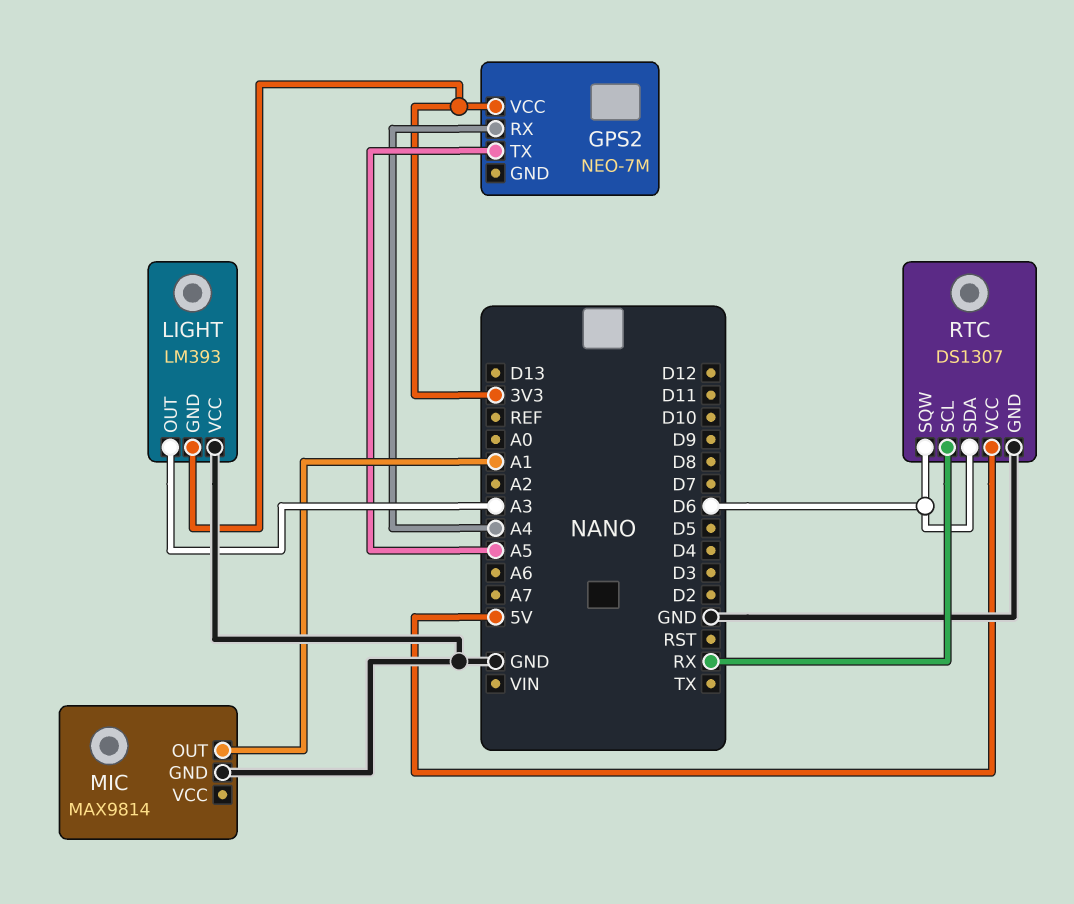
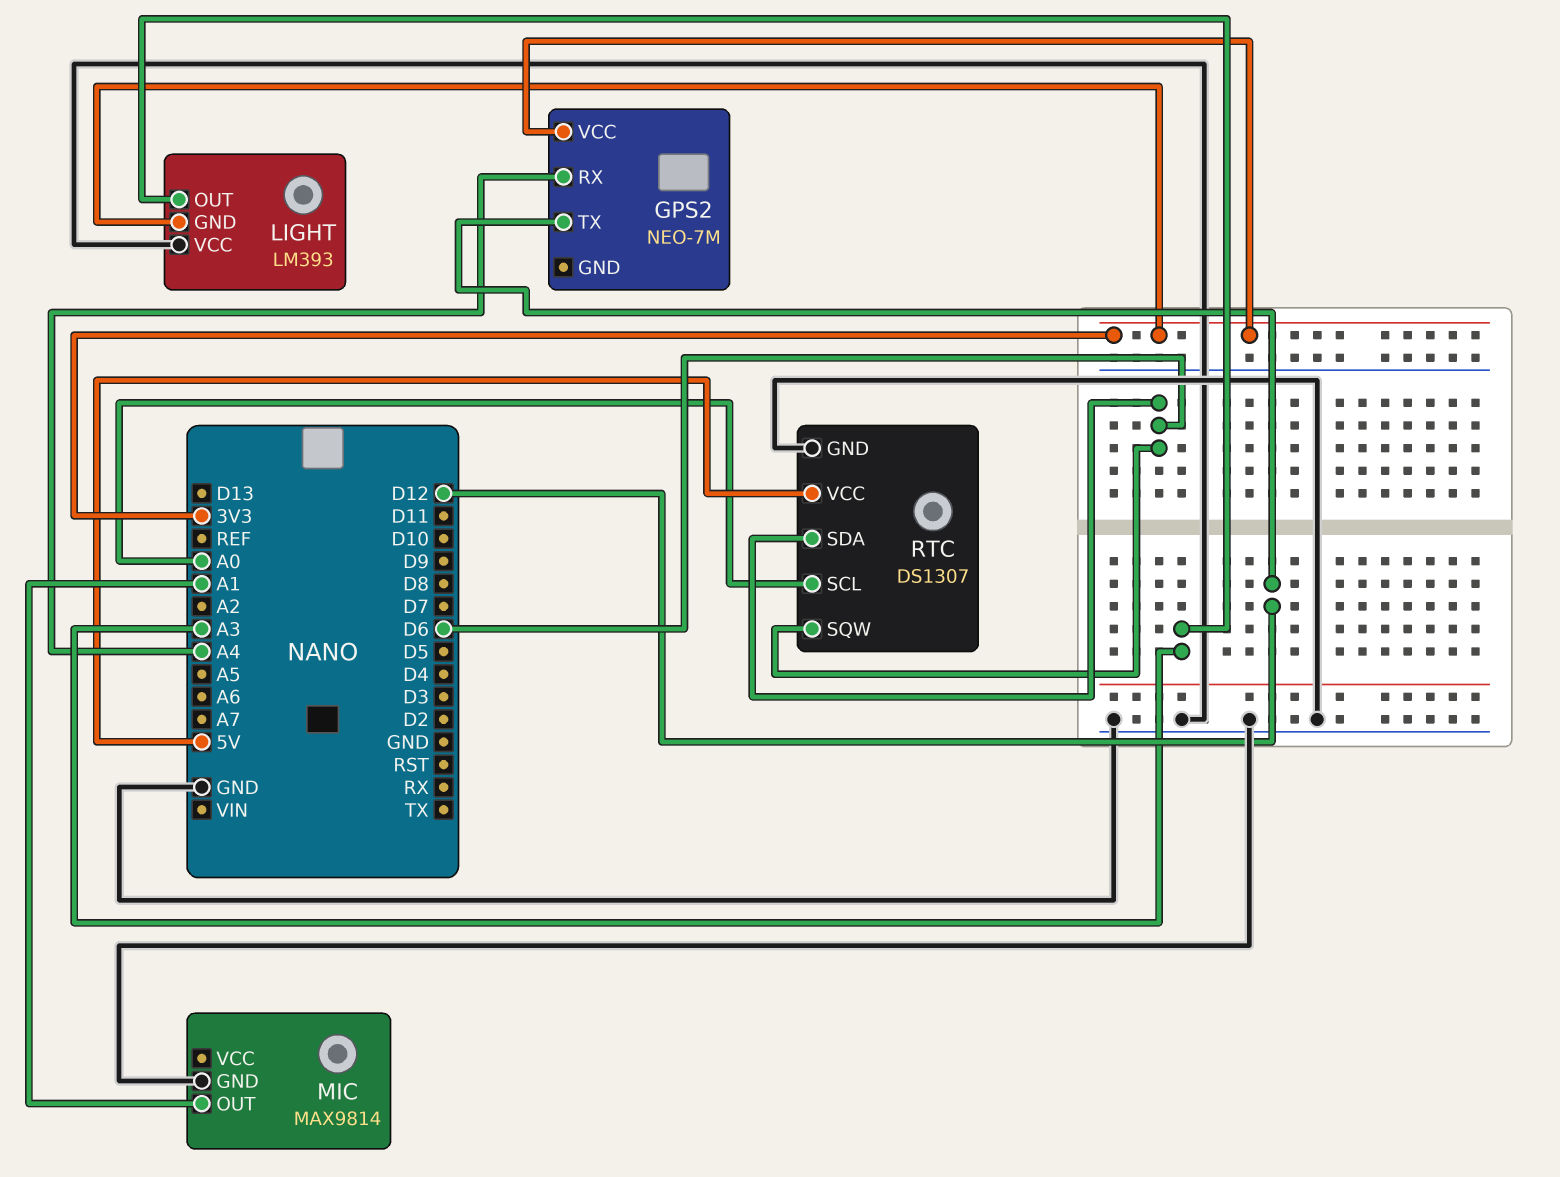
GPS2 pin TX: A5 -> D12
RTC pin SCL: RX -> A0

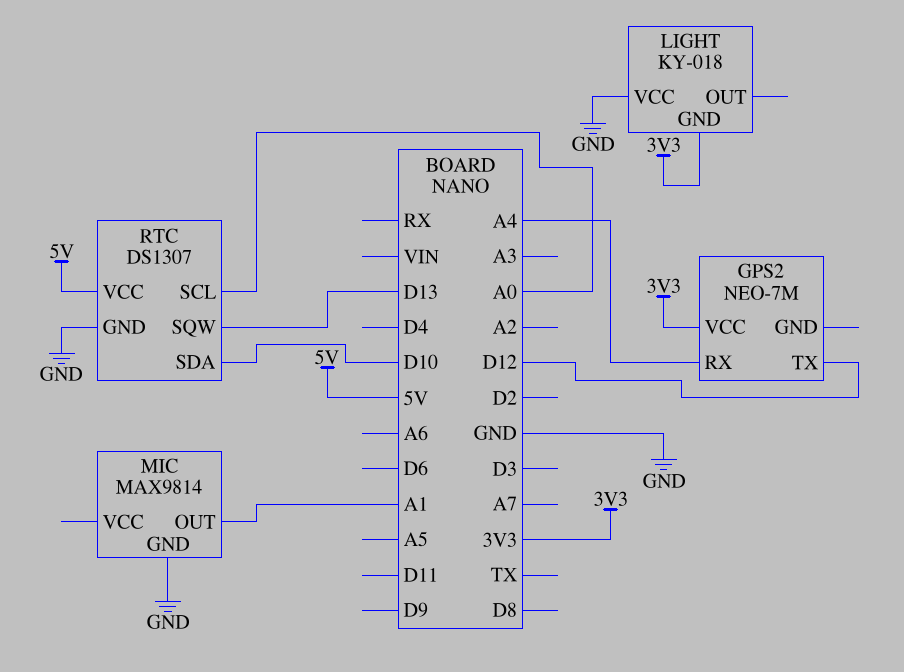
LIGHT: LM393 -> KY-018
LIGHT pin OUT: A3 -> none
RTC pin SDA: D6 -> D10
RTC pin SQW: D6 -> D13

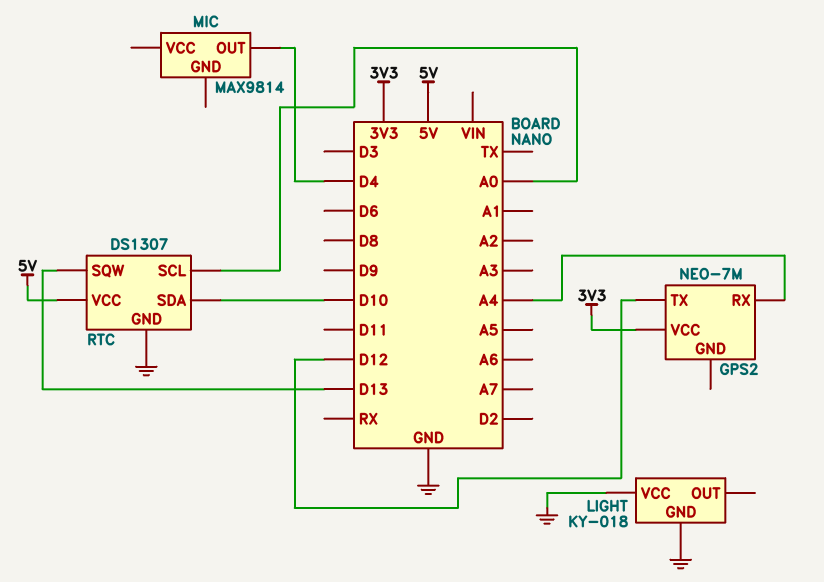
LIGHT pin GND: 3V3 -> GND
MIC pin GND: GND -> none
MIC pin OUT: A1 -> D4

